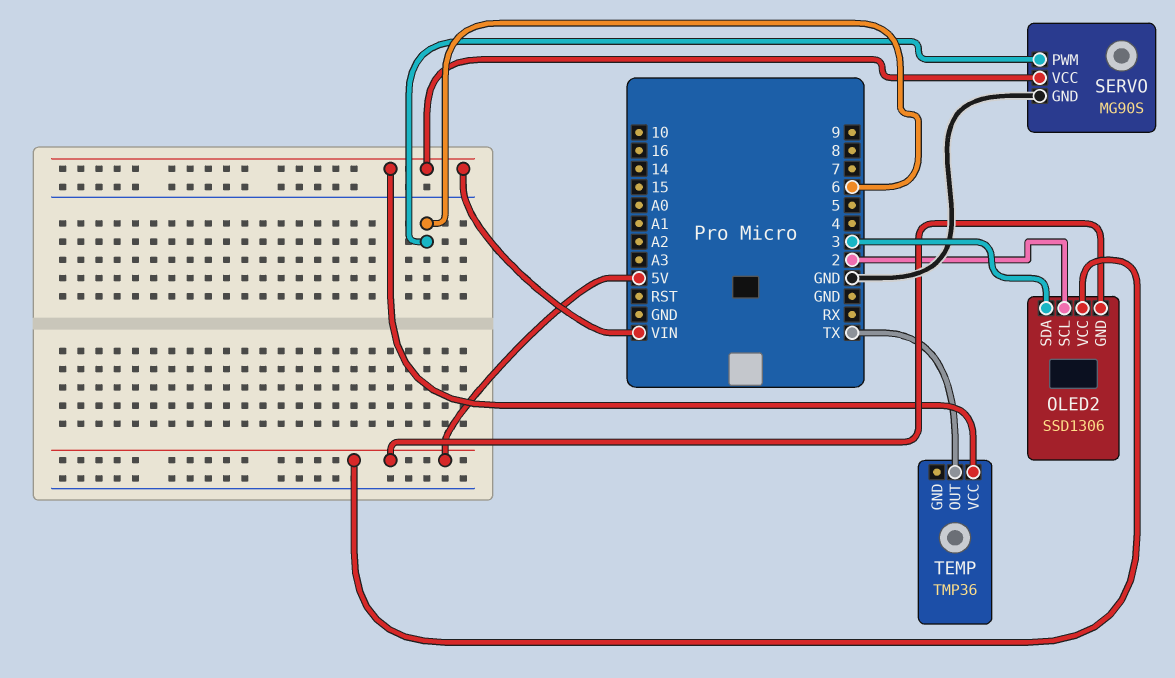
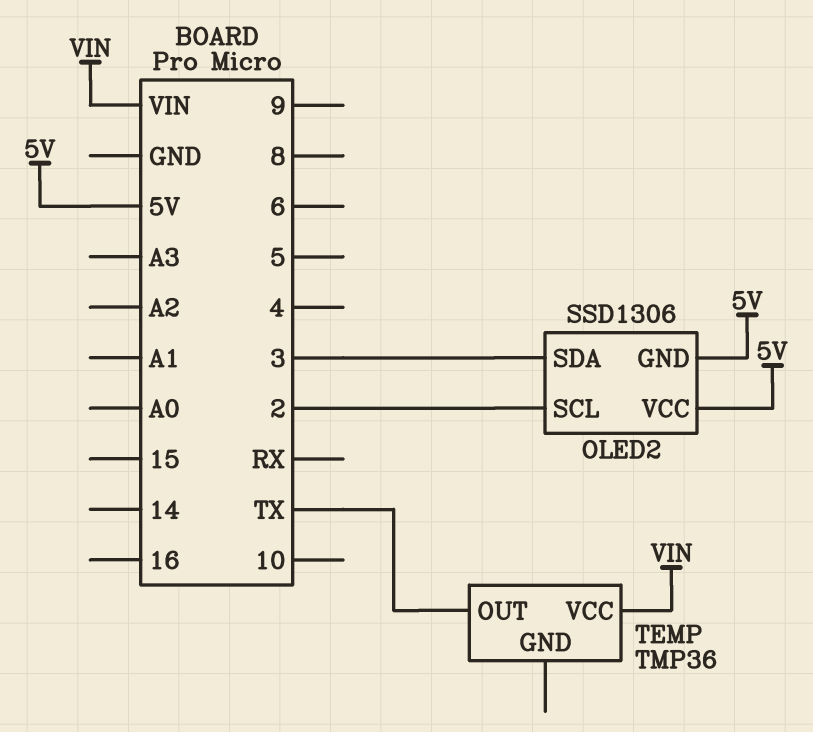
SERVO: MG90S -> none
SERVO pin GND: GND -> none
SERVO pin PWM: 6 -> none
SERVO pin VCC: VIN -> none

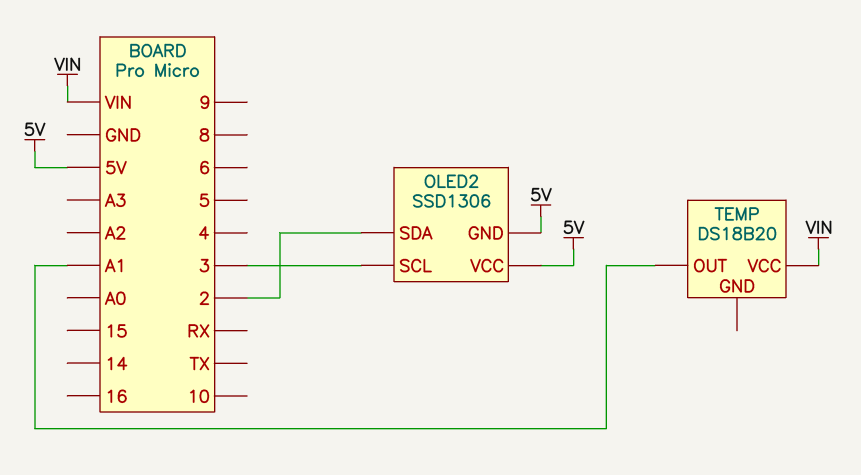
OLED2 pin SCL: 2 -> 3
OLED2 pin SDA: 3 -> 2
TEMP: TMP36 -> DS18B20
TEMP pin OUT: TX -> A1

